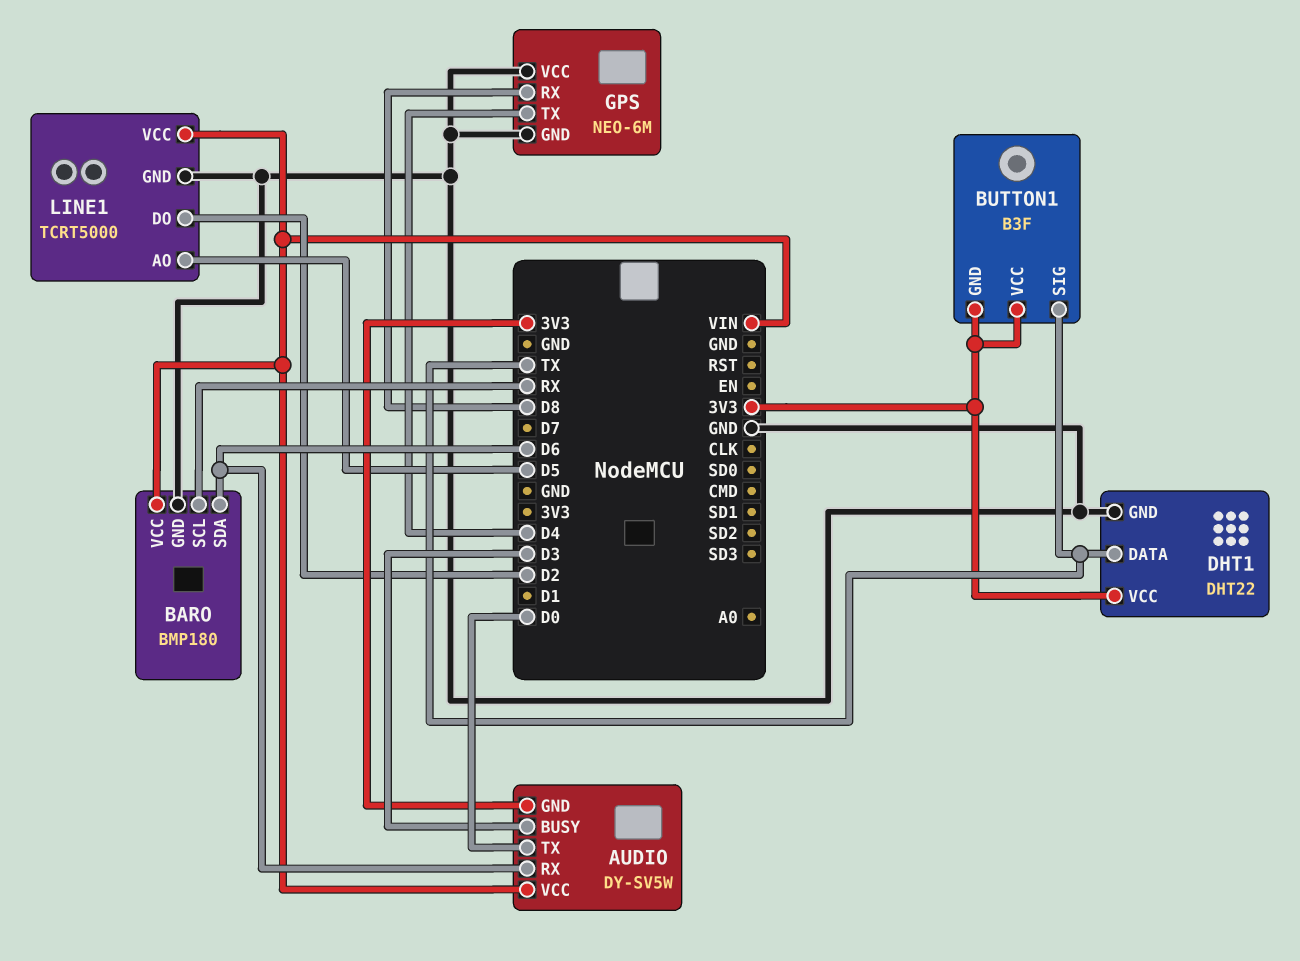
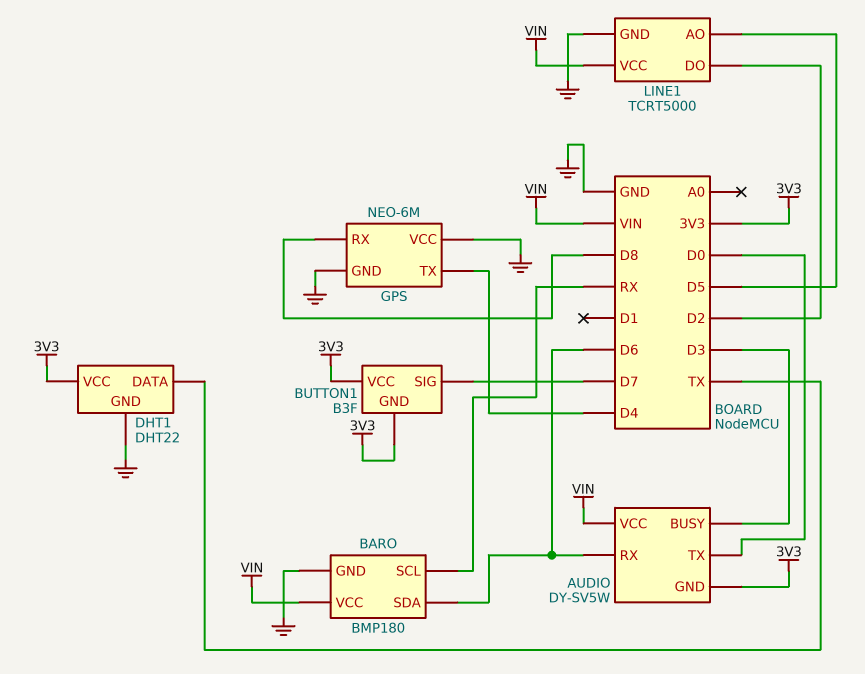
BUTTON1 pin SIG: TX -> D7

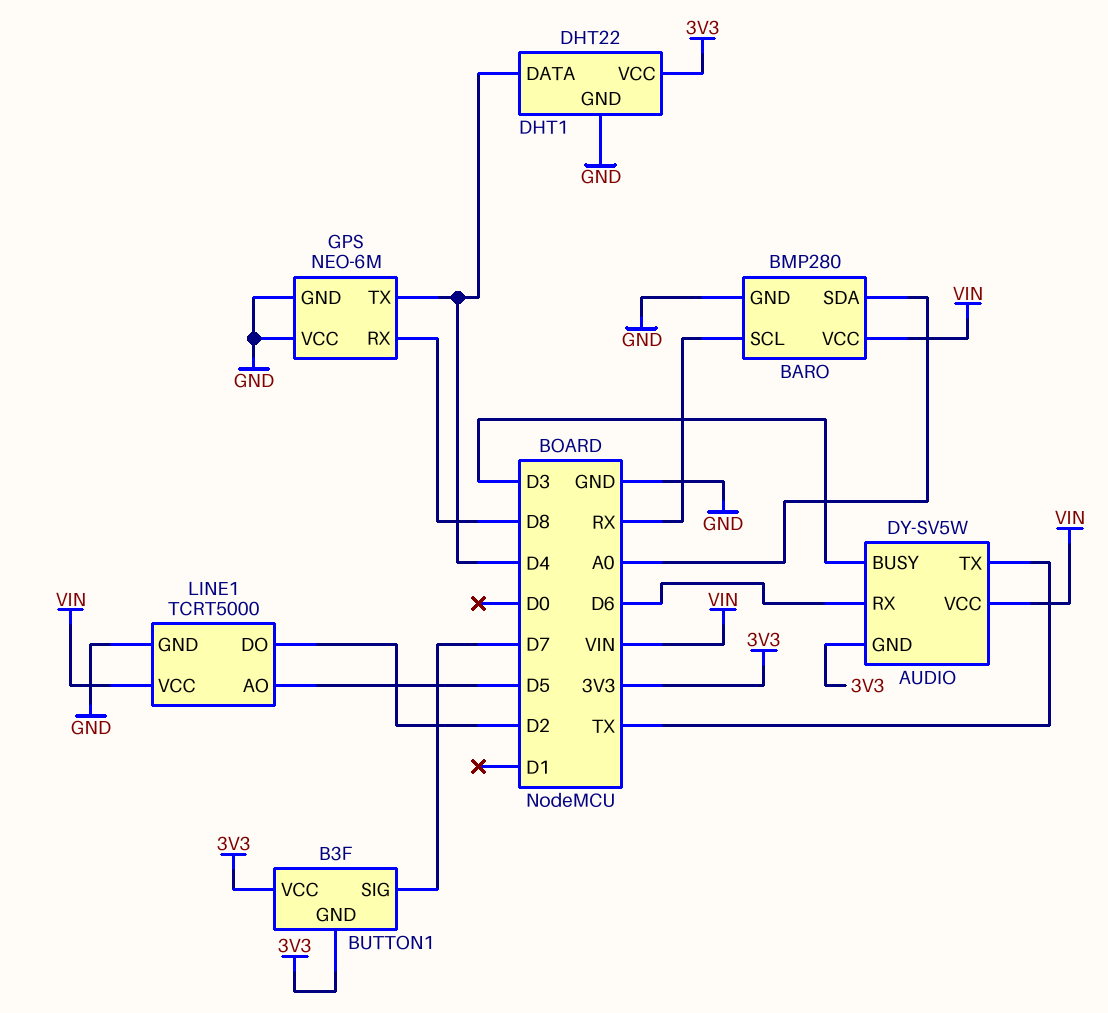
AUDIO pin TX: D0 -> TX
BARO: BMP180 -> BMP280
BARO pin SDA: D6 -> A0
DHT1 pin DATA: TX -> D4

